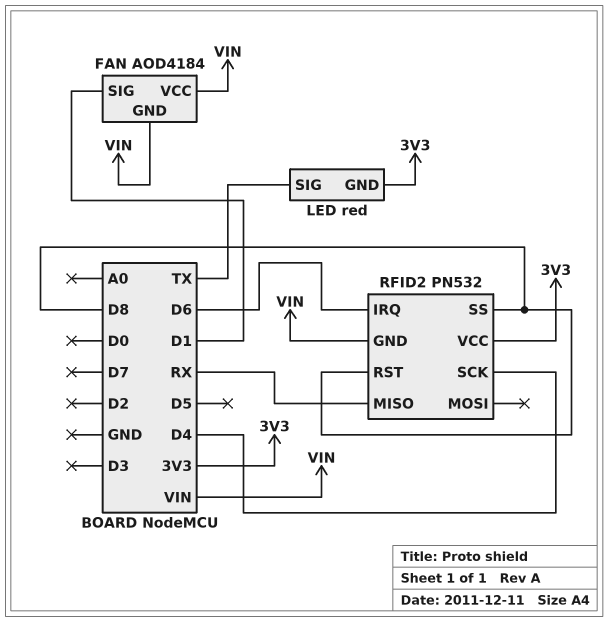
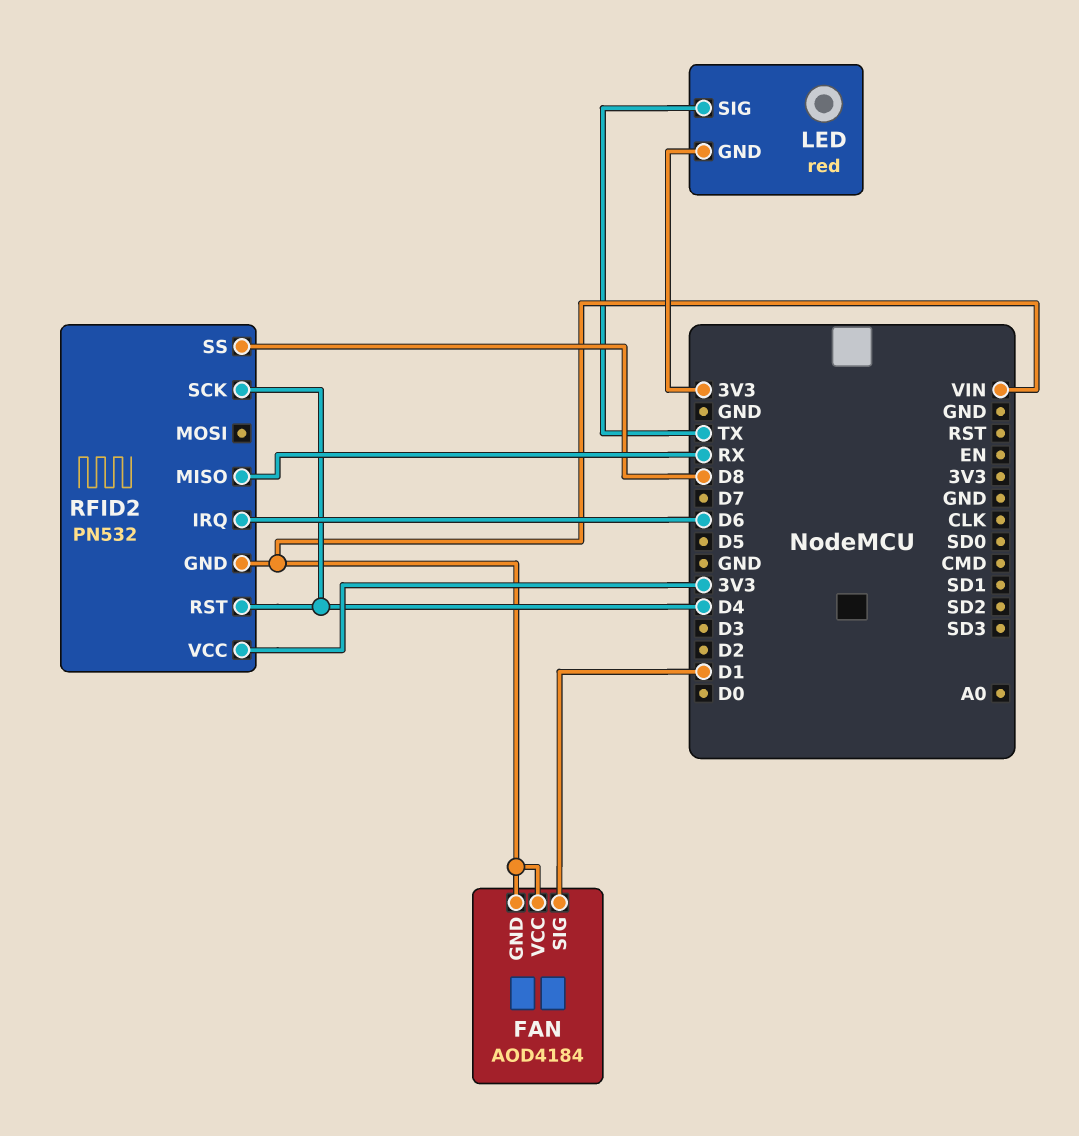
RFID2 pin RST: D8 -> D4

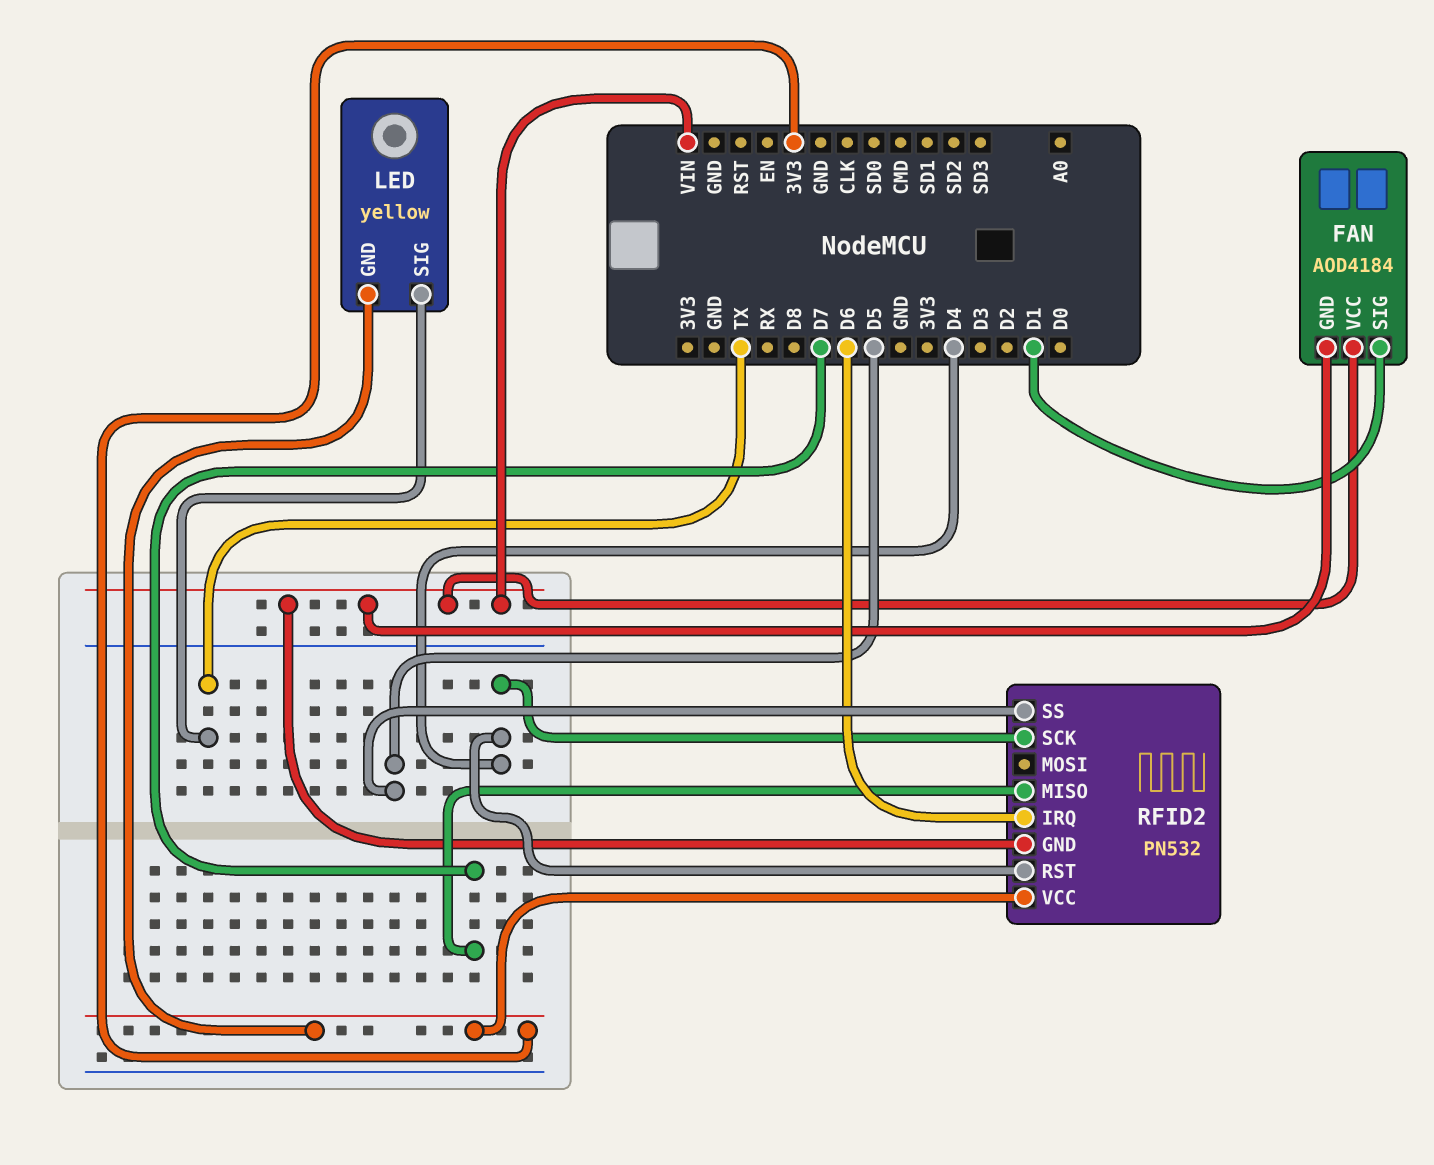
LED: red -> yellow
RFID2 pin MISO: RX -> D7
RFID2 pin SS: D8 -> D5

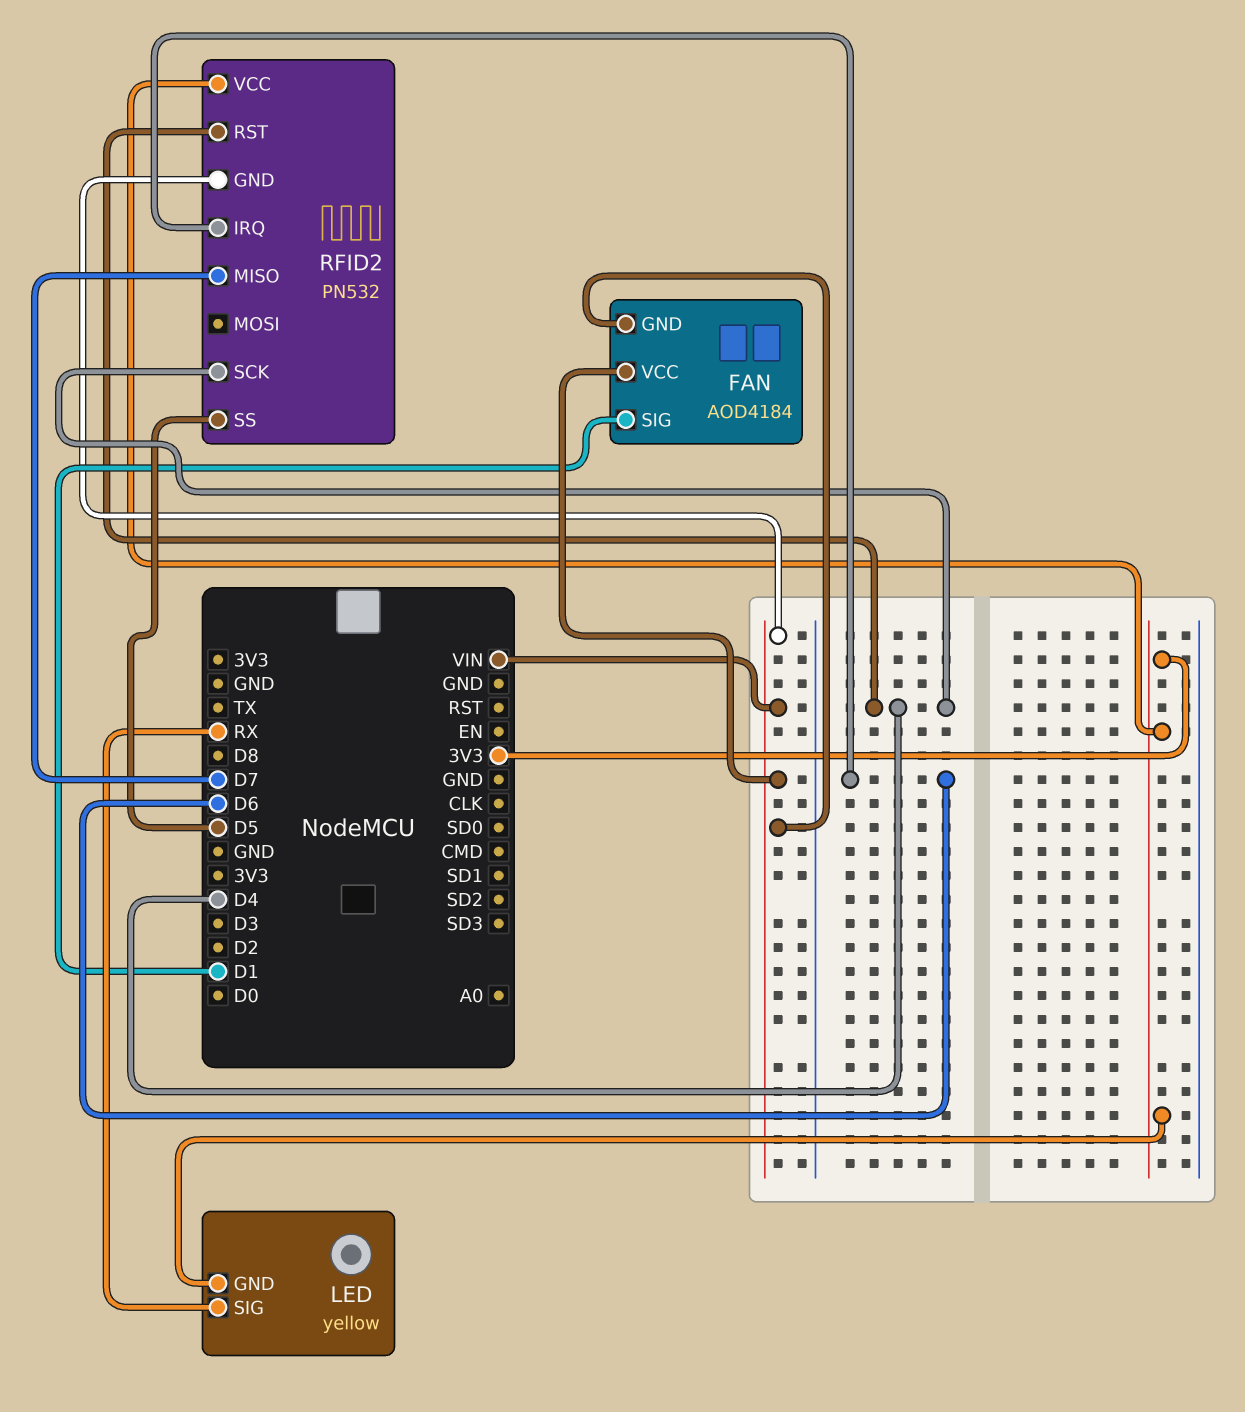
LED pin SIG: TX -> RX

